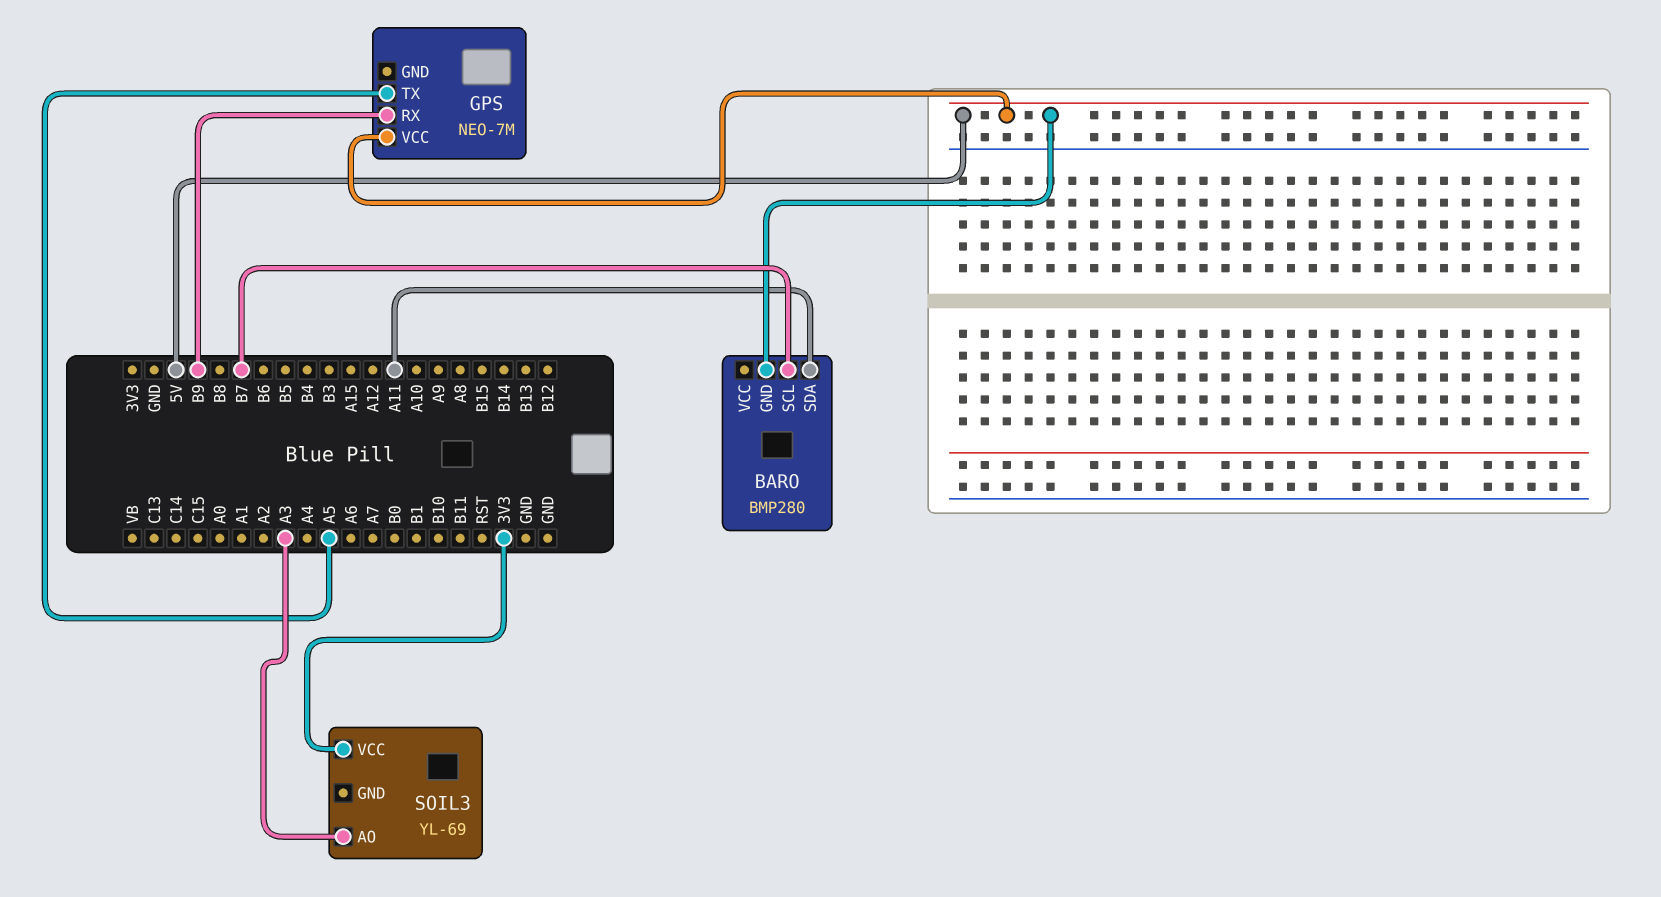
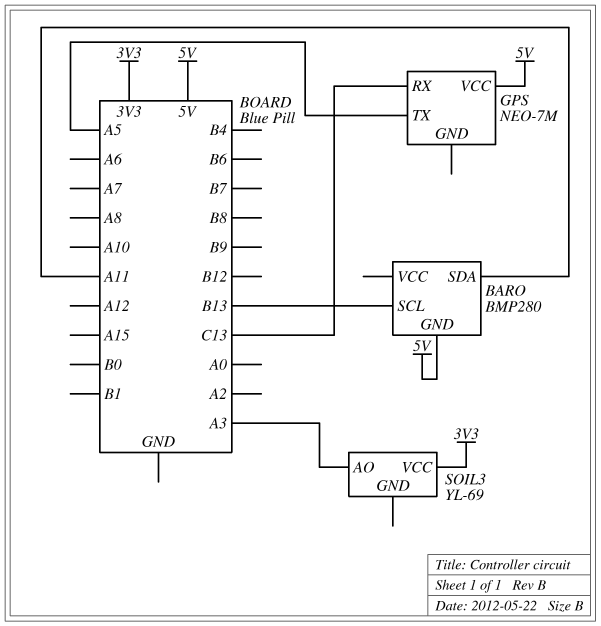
BARO pin SCL: B7 -> B13
GPS pin RX: B9 -> C13

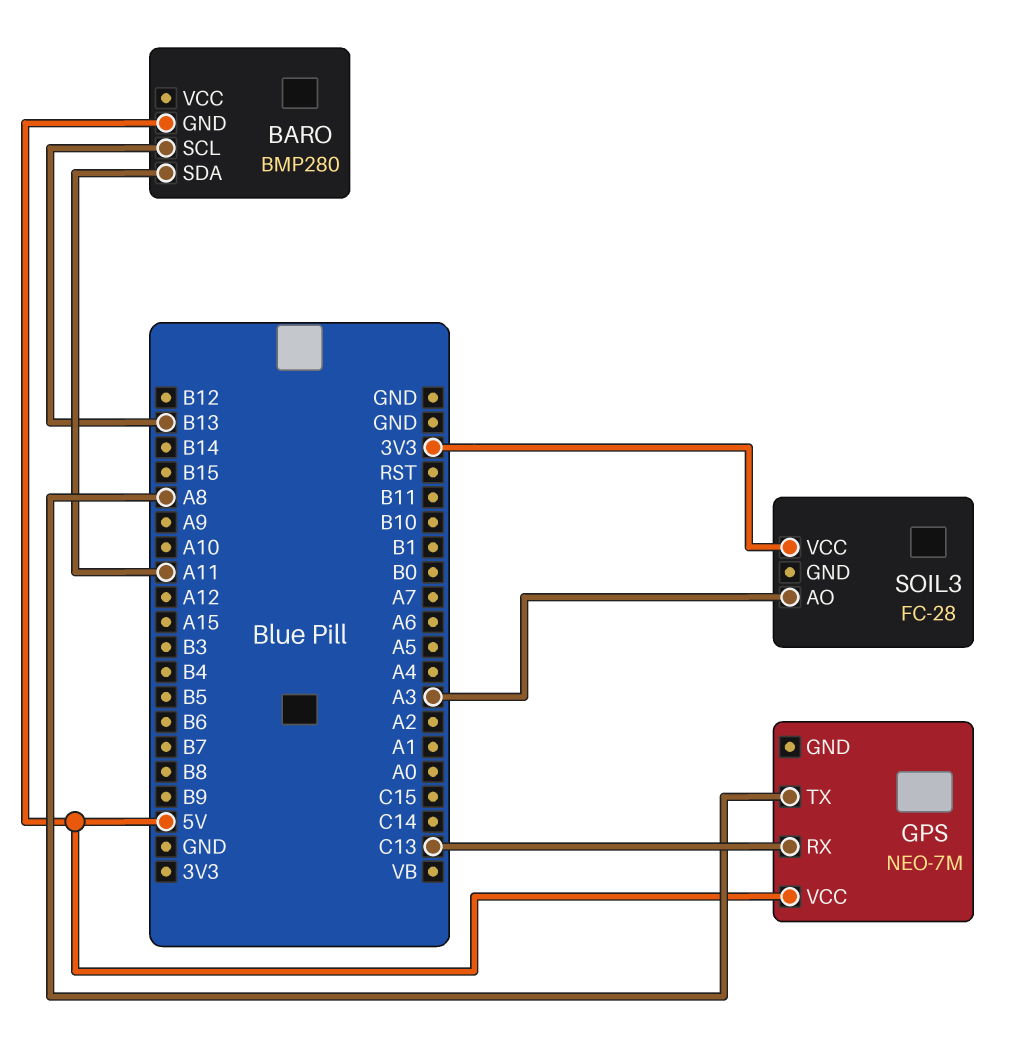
GPS pin TX: A5 -> A8
SOIL3: YL-69 -> FC-28

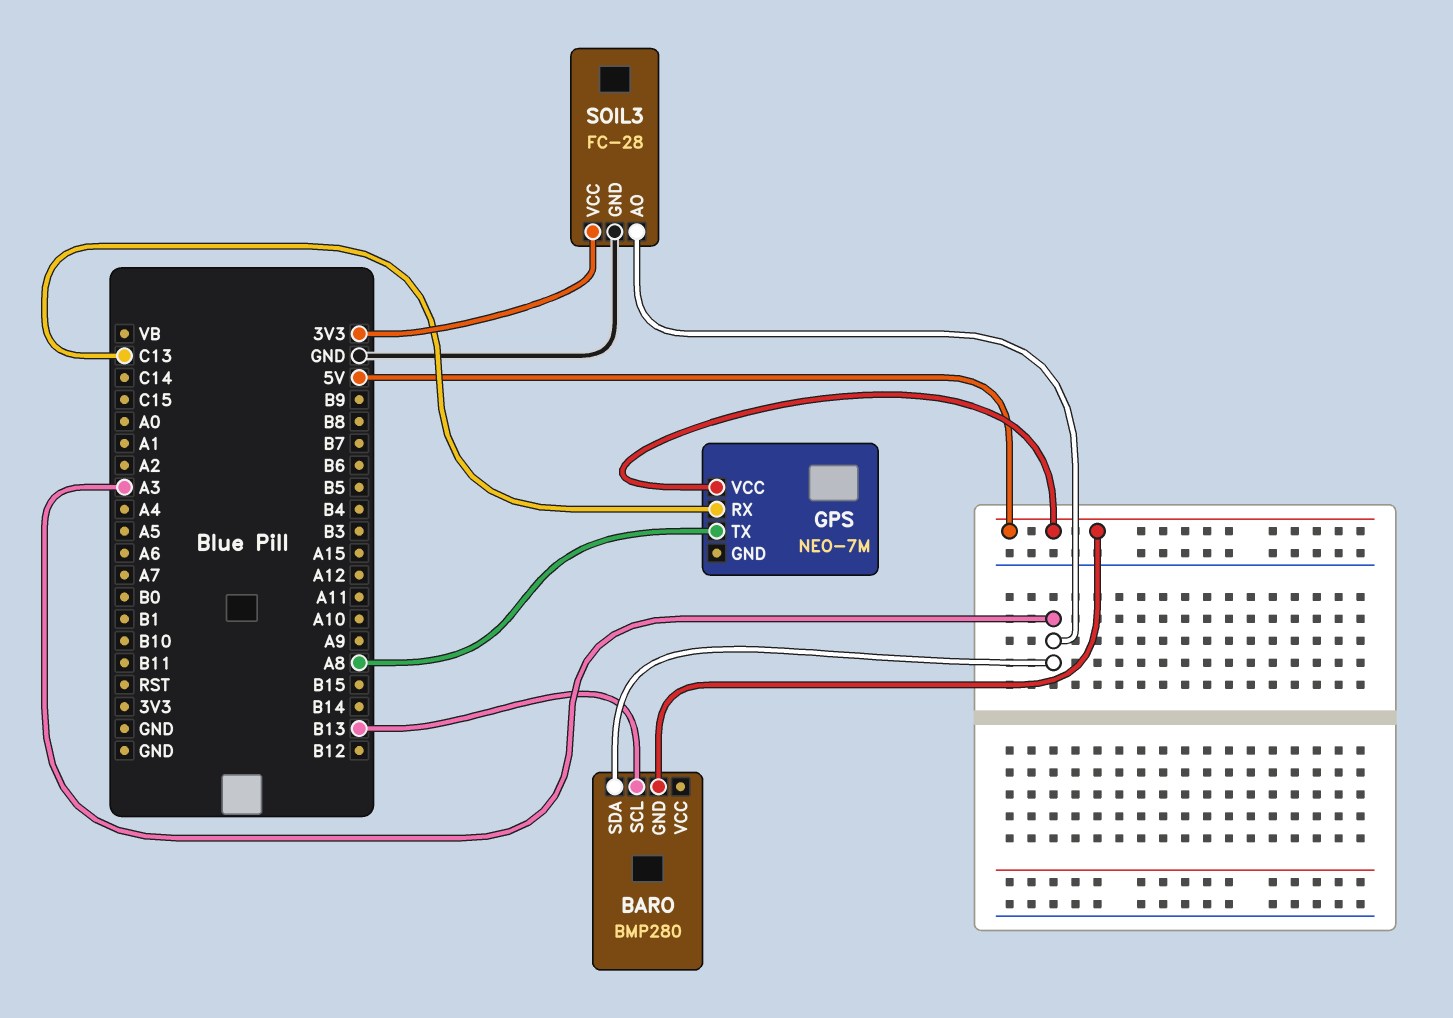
BARO pin SDA: A11 -> A3
SOIL3 pin GND: none -> GND

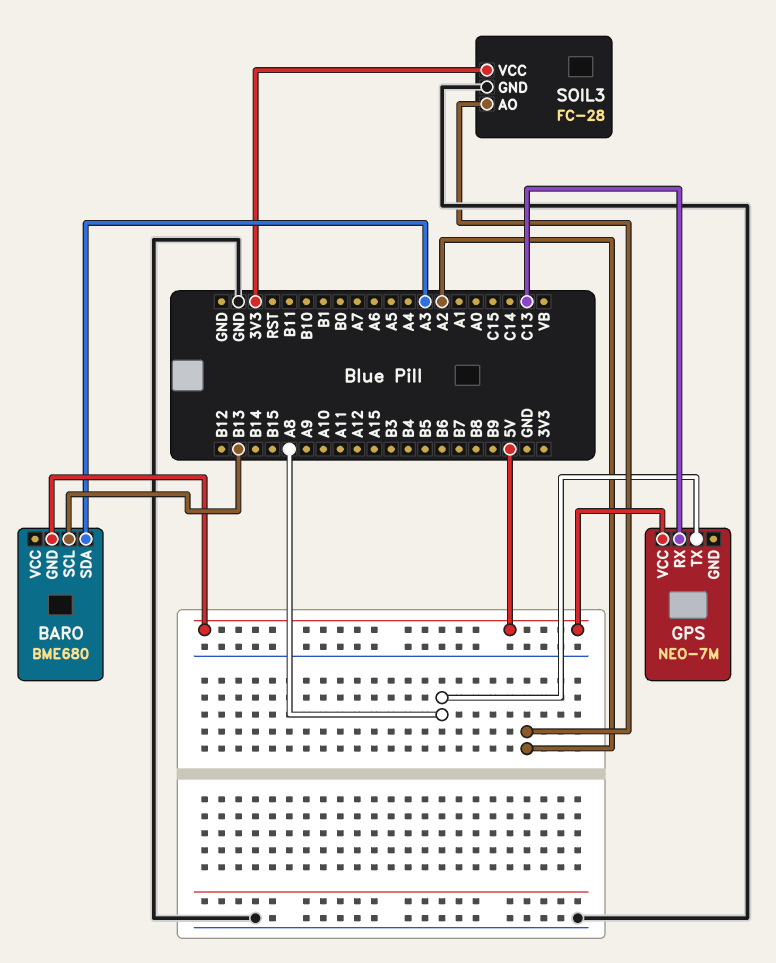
BARO: BMP280 -> BME680
SOIL3 pin AO: A3 -> A2

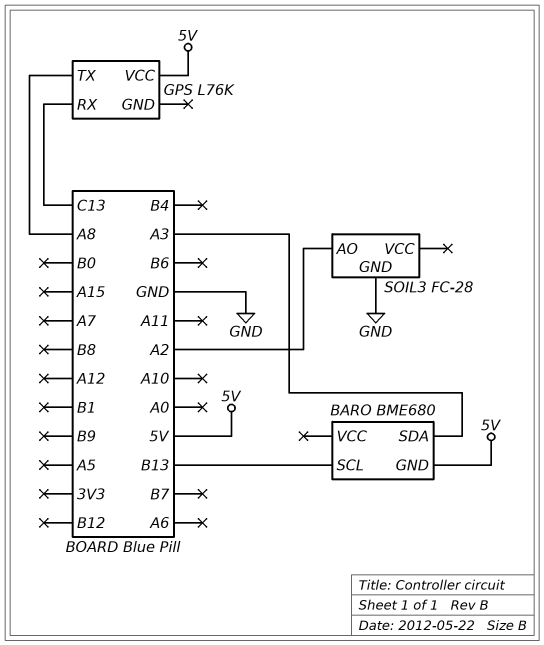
GPS: NEO-7M -> L76K
SOIL3 pin VCC: 3V3 -> none

